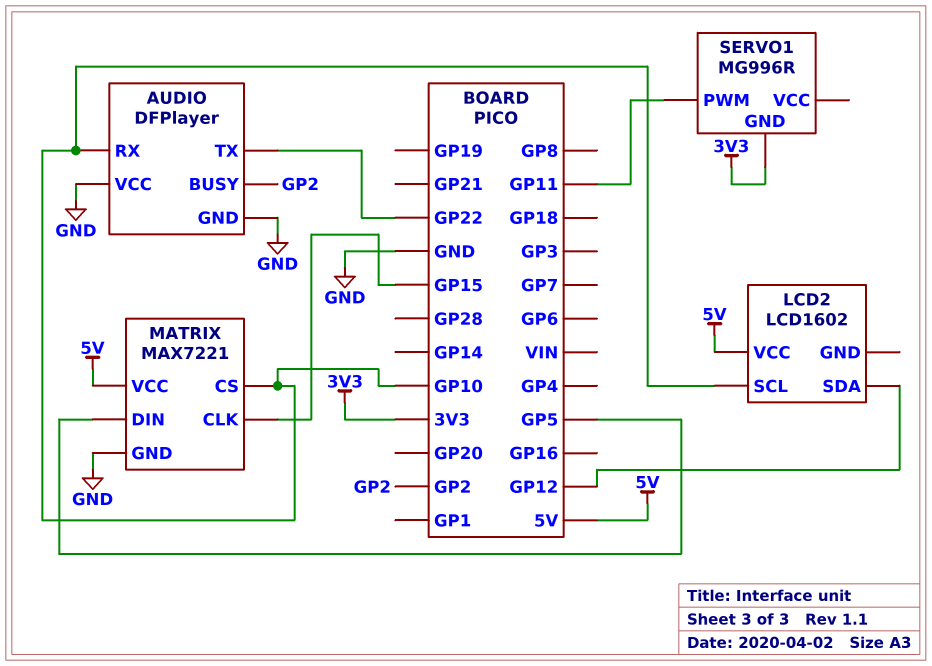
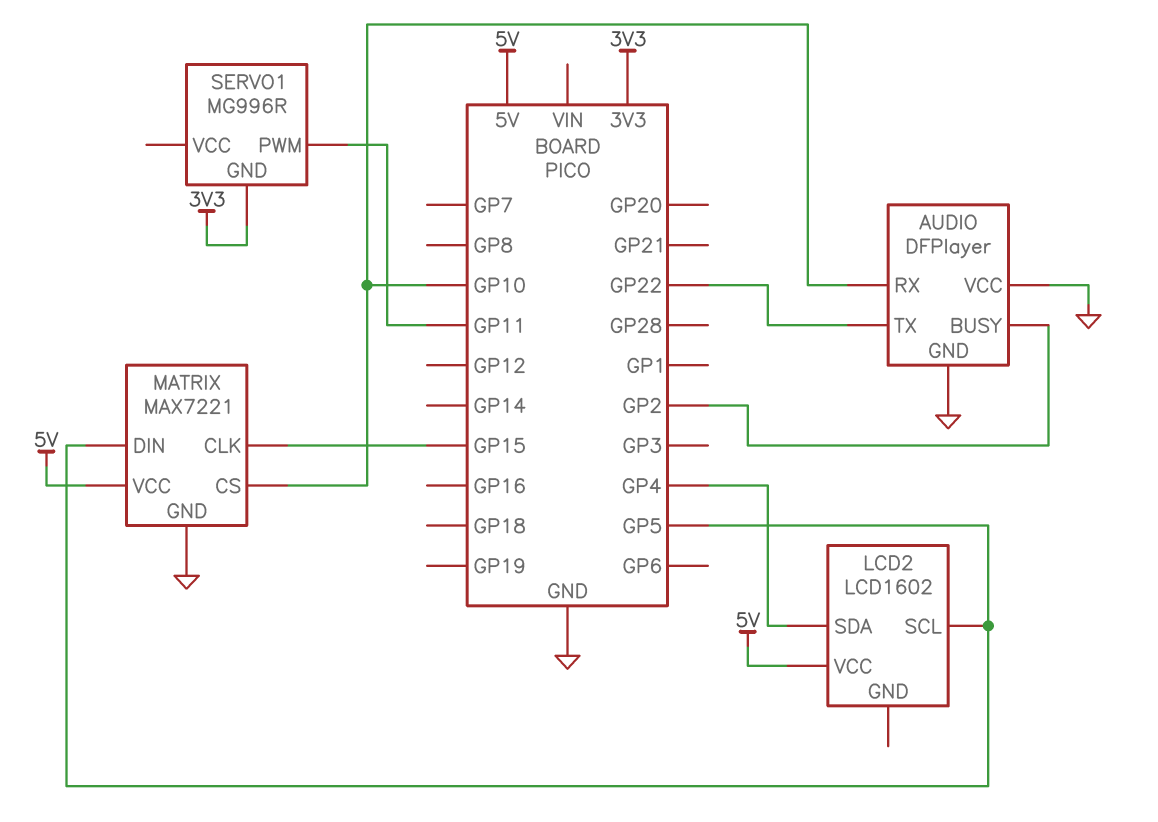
LCD2 pin SCL: GP10 -> GP5
LCD2 pin SDA: GP12 -> GP4

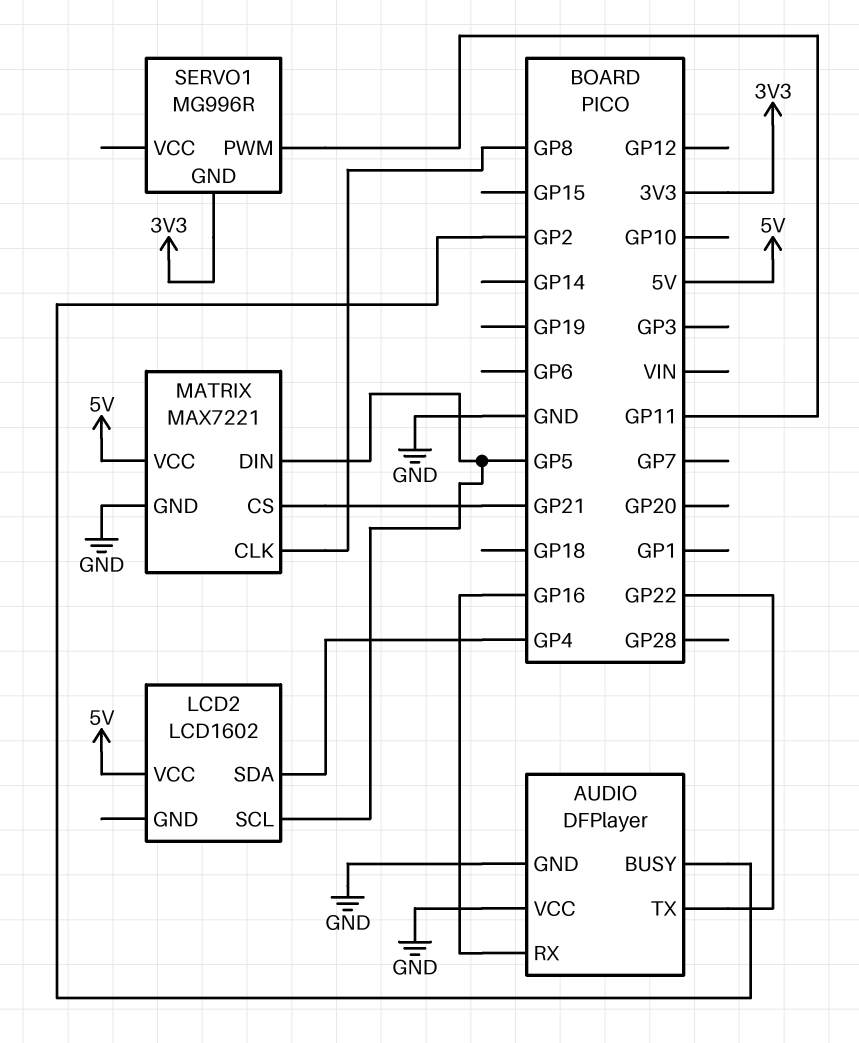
AUDIO pin RX: GP10 -> GP16
MATRIX pin CLK: GP15 -> GP8
MATRIX pin CS: GP10 -> GP21

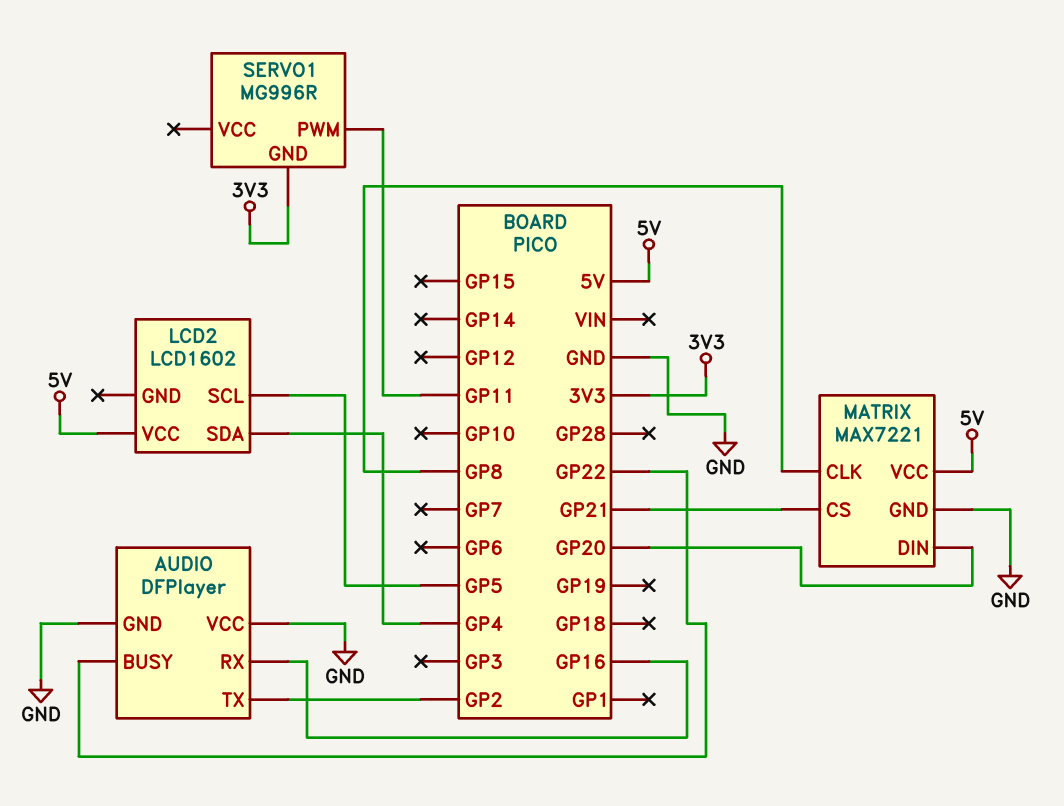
AUDIO pin BUSY: GP2 -> GP22
AUDIO pin TX: GP22 -> GP2
MATRIX pin DIN: GP5 -> GP20

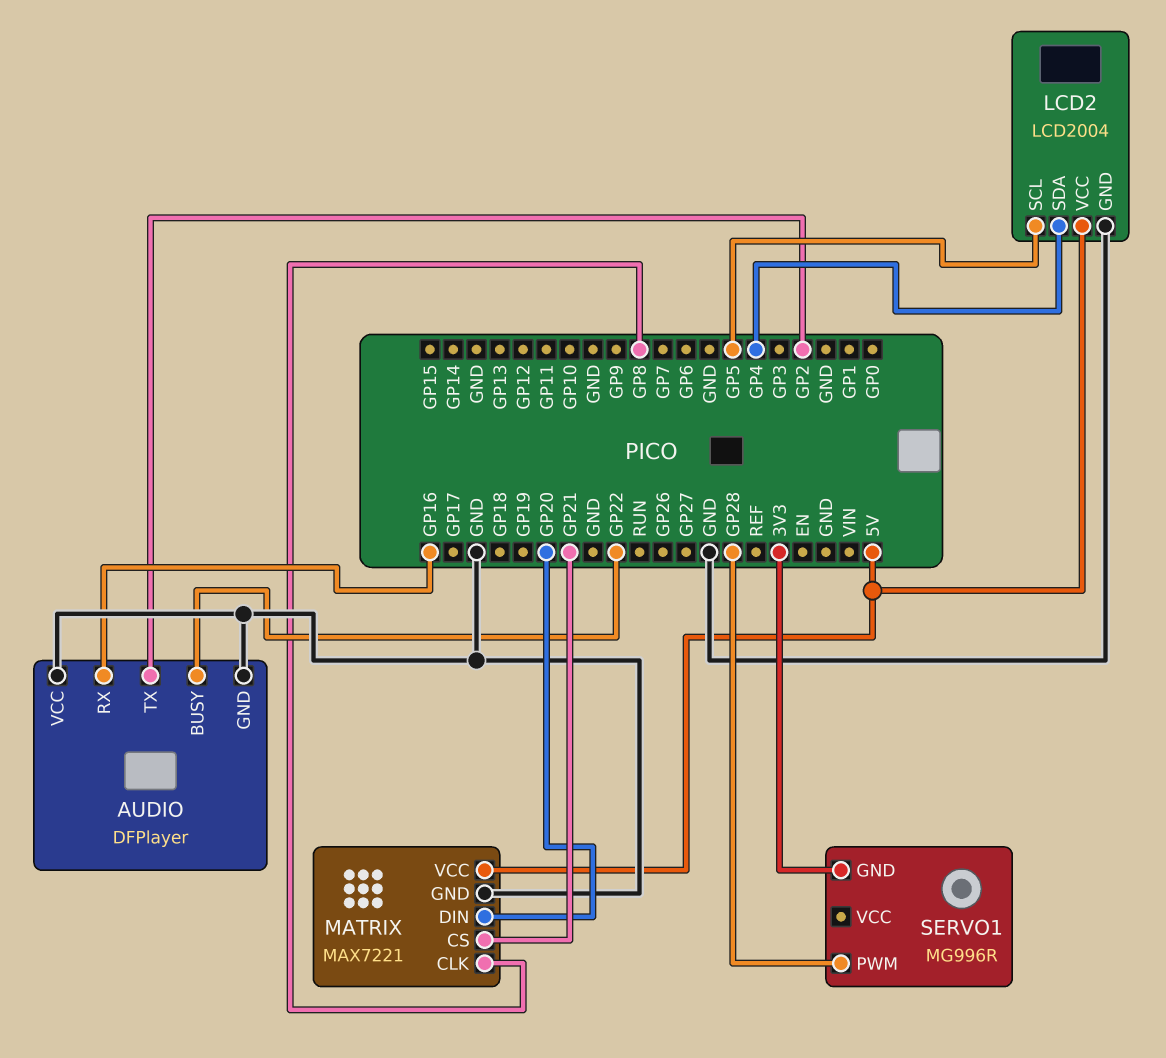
LCD2: LCD1602 -> LCD2004
LCD2 pin GND: none -> GND
SERVO1 pin PWM: GP11 -> GP28

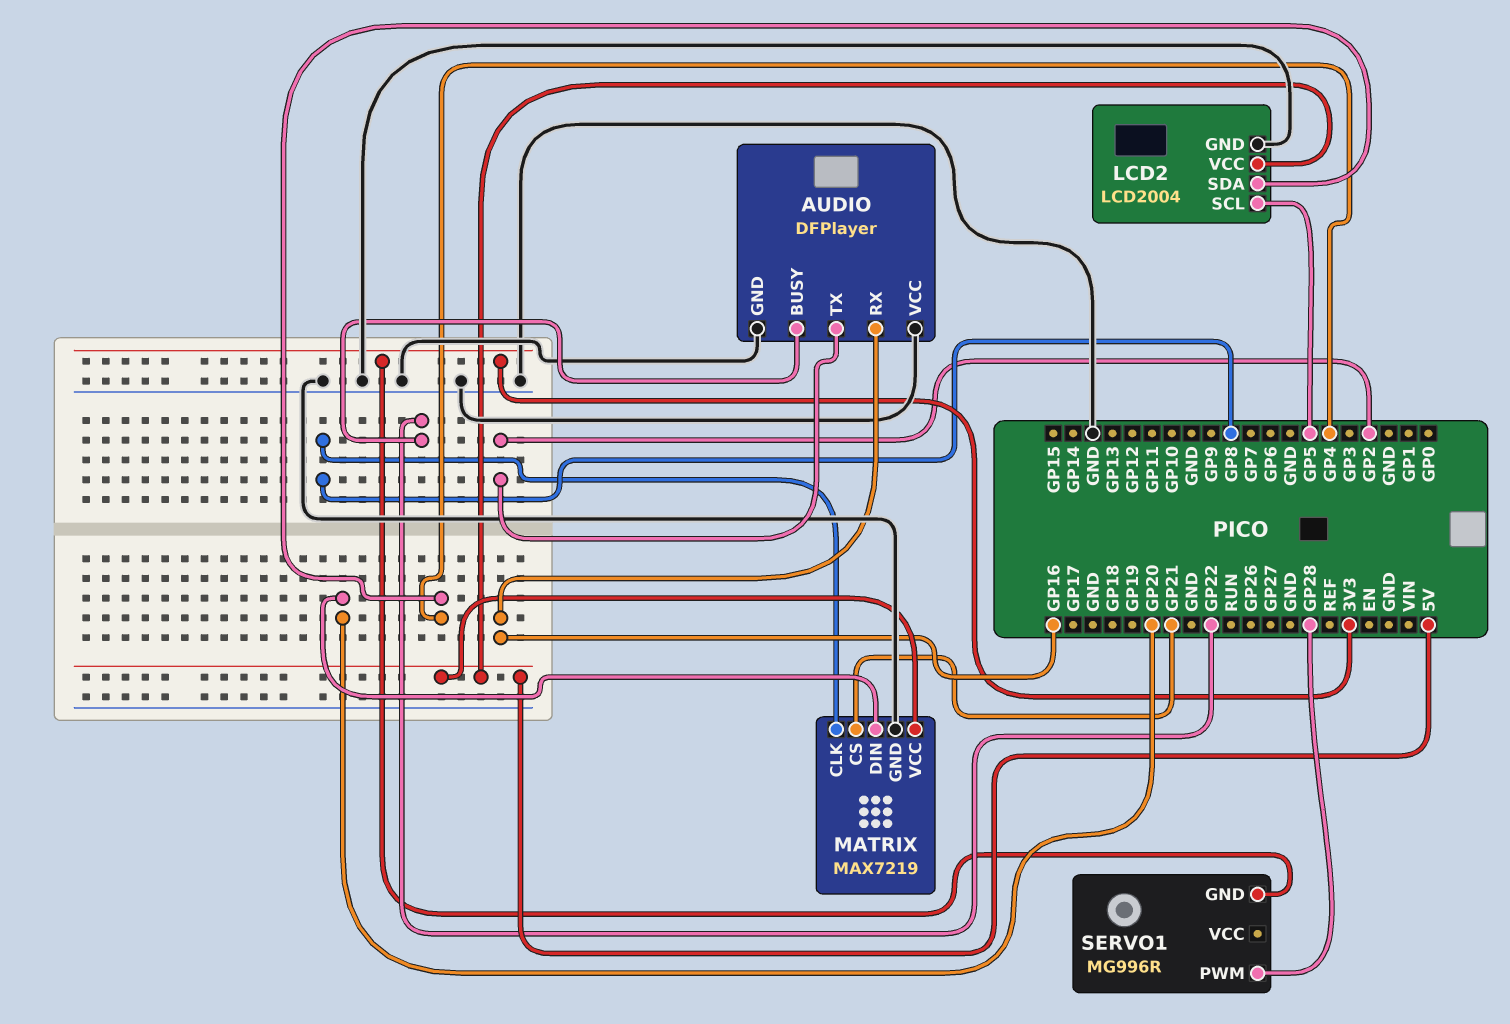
MATRIX: MAX7221 -> MAX7219

